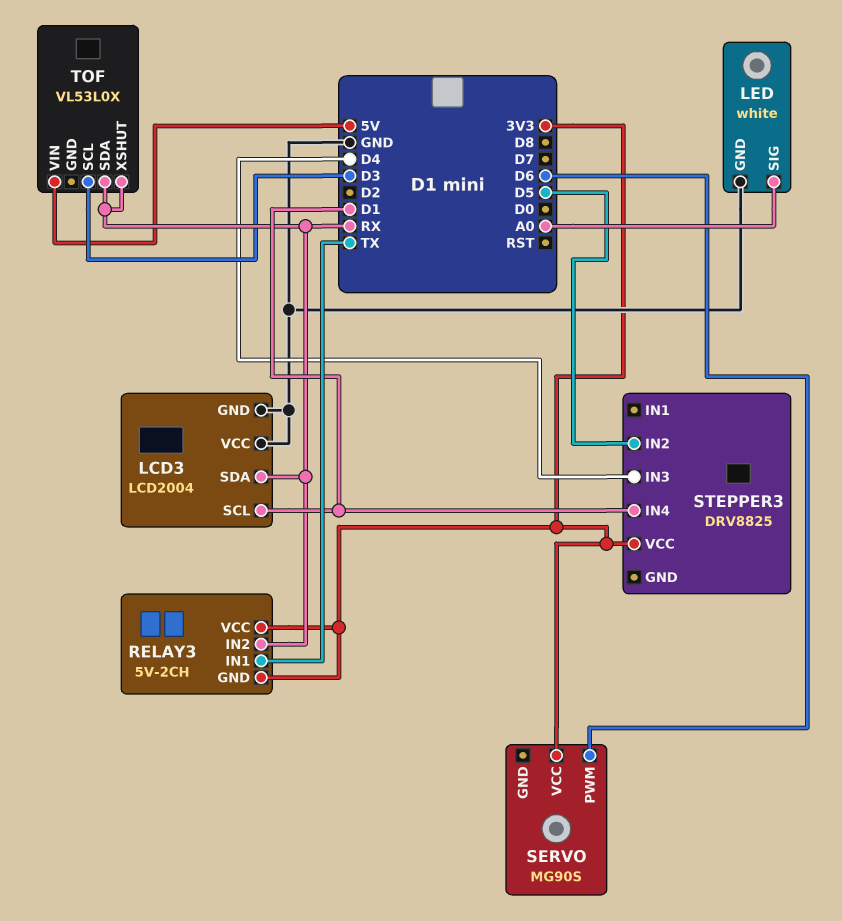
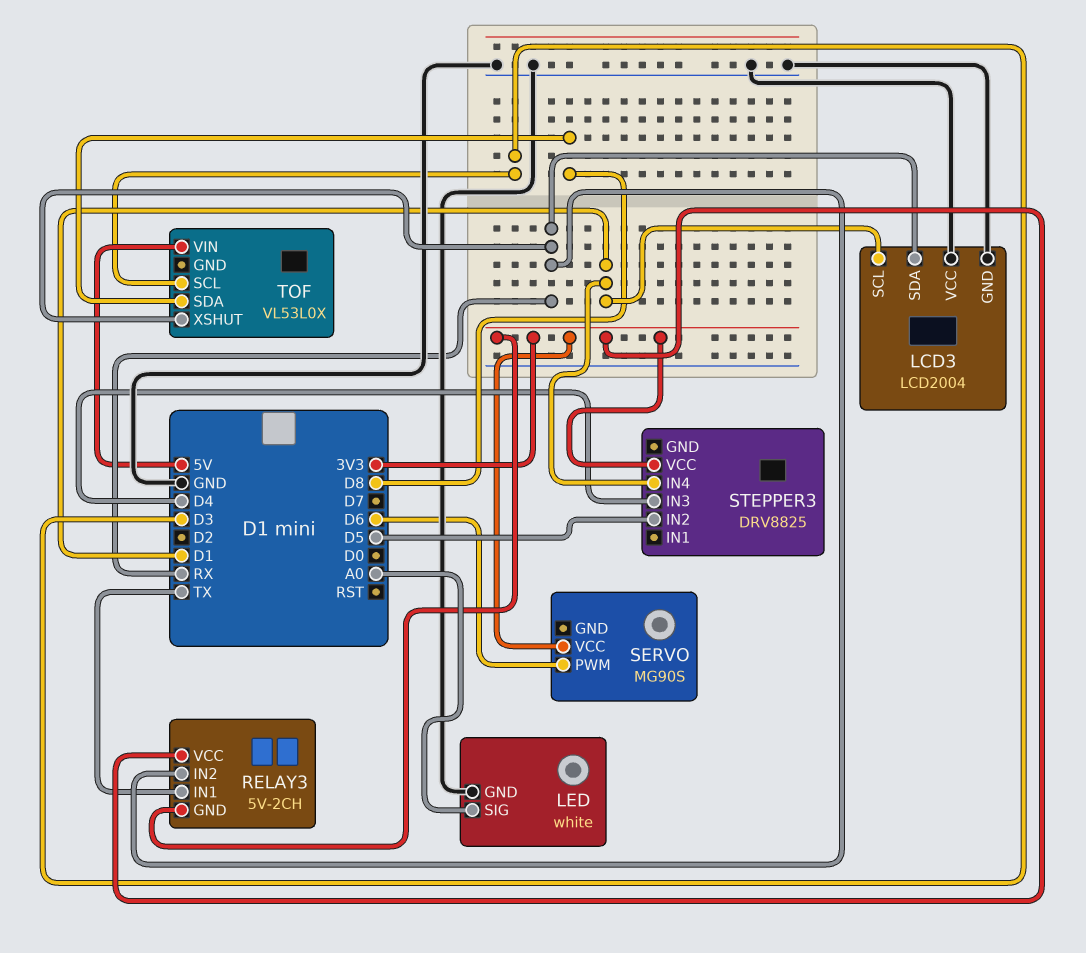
TOF pin SDA: RX -> D8

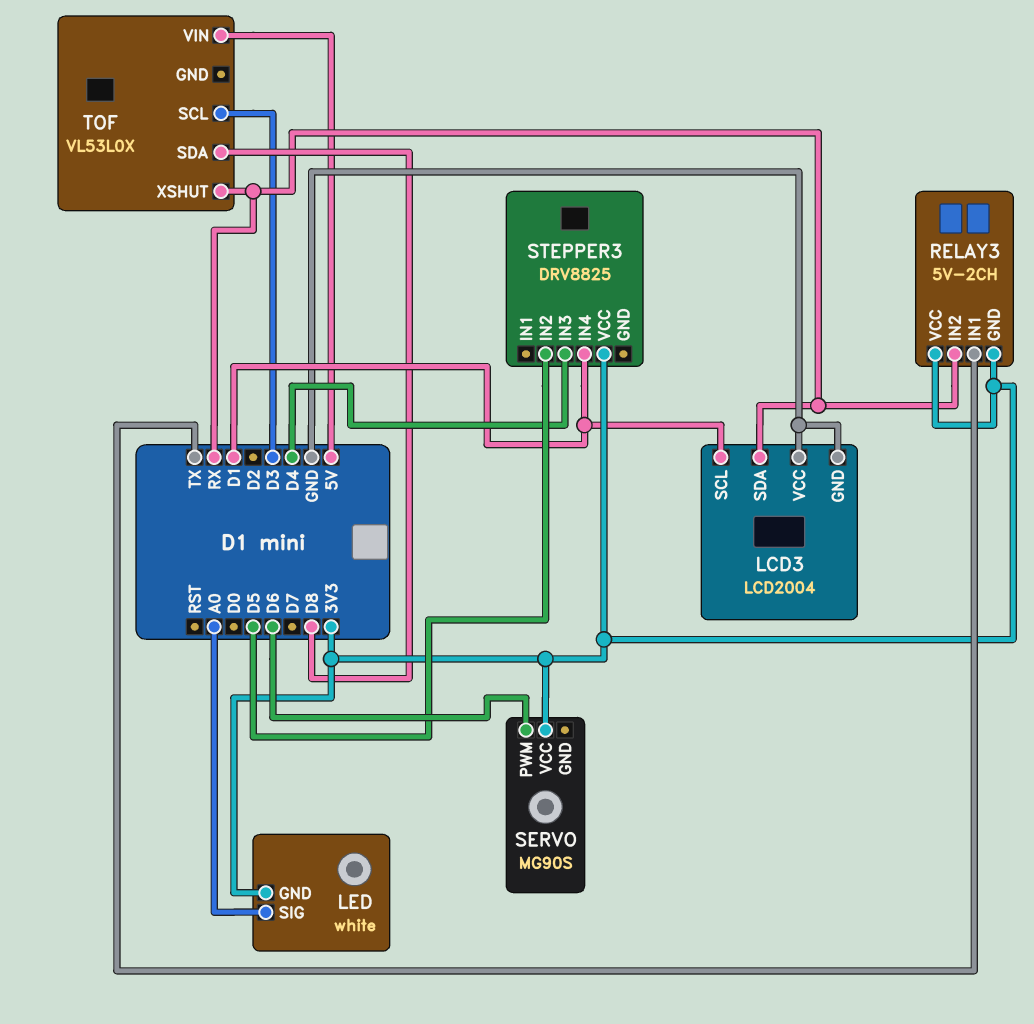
LED pin GND: GND -> 3V3

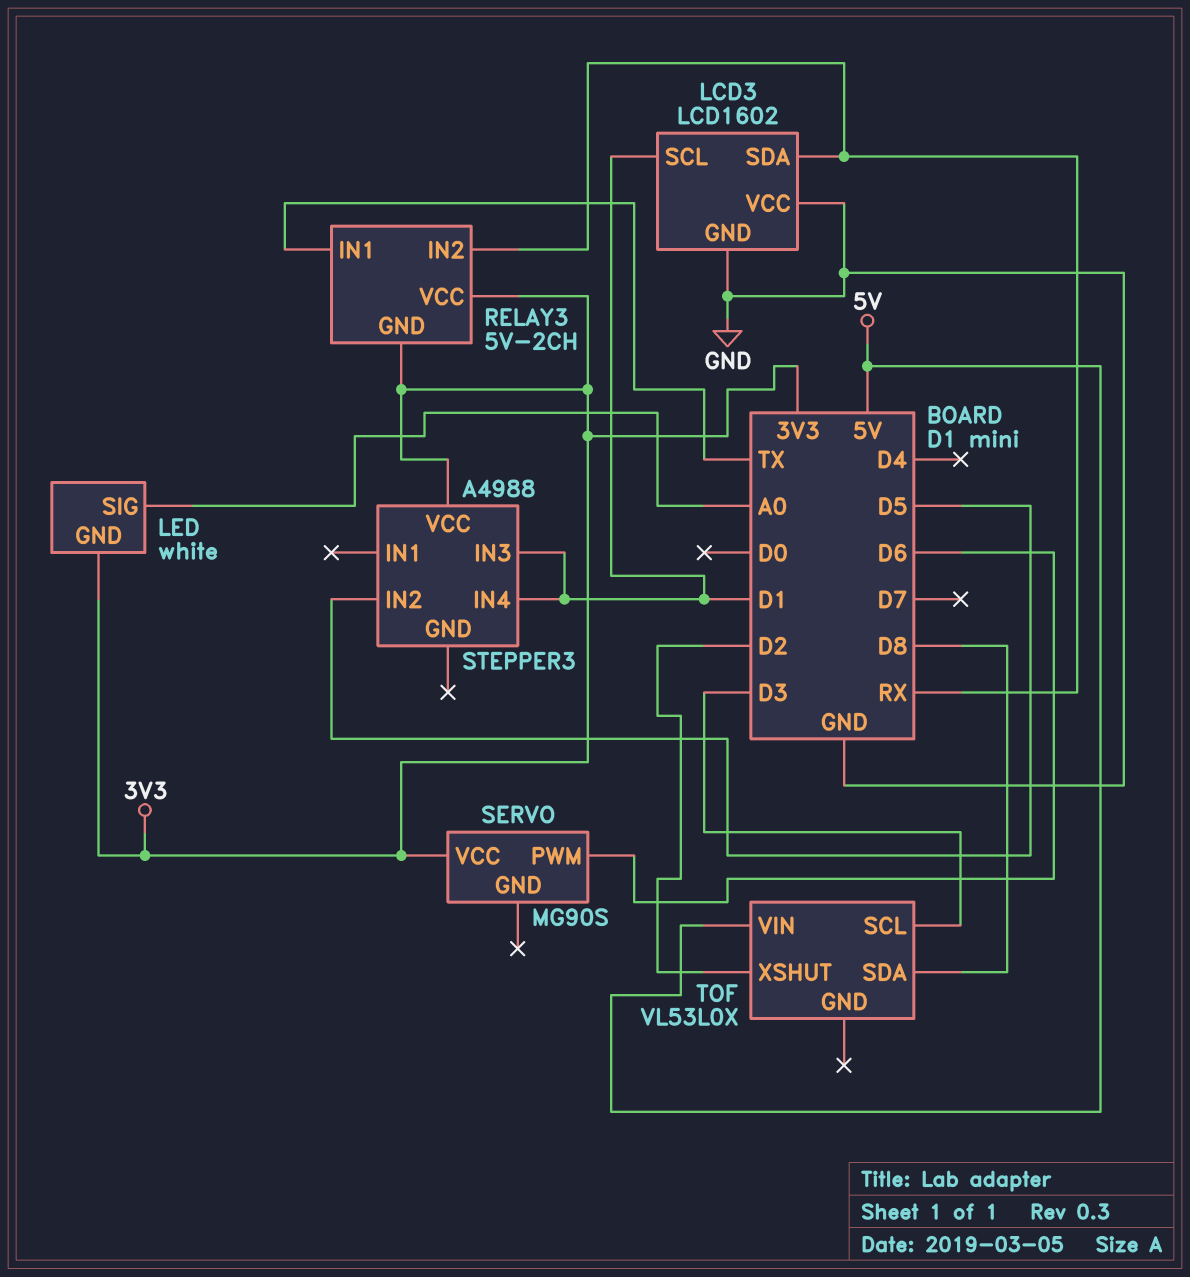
LCD3: LCD2004 -> LCD1602
STEPPER3: DRV8825 -> A4988
STEPPER3 pin IN3: D4 -> D1
TOF pin XSHUT: RX -> D2

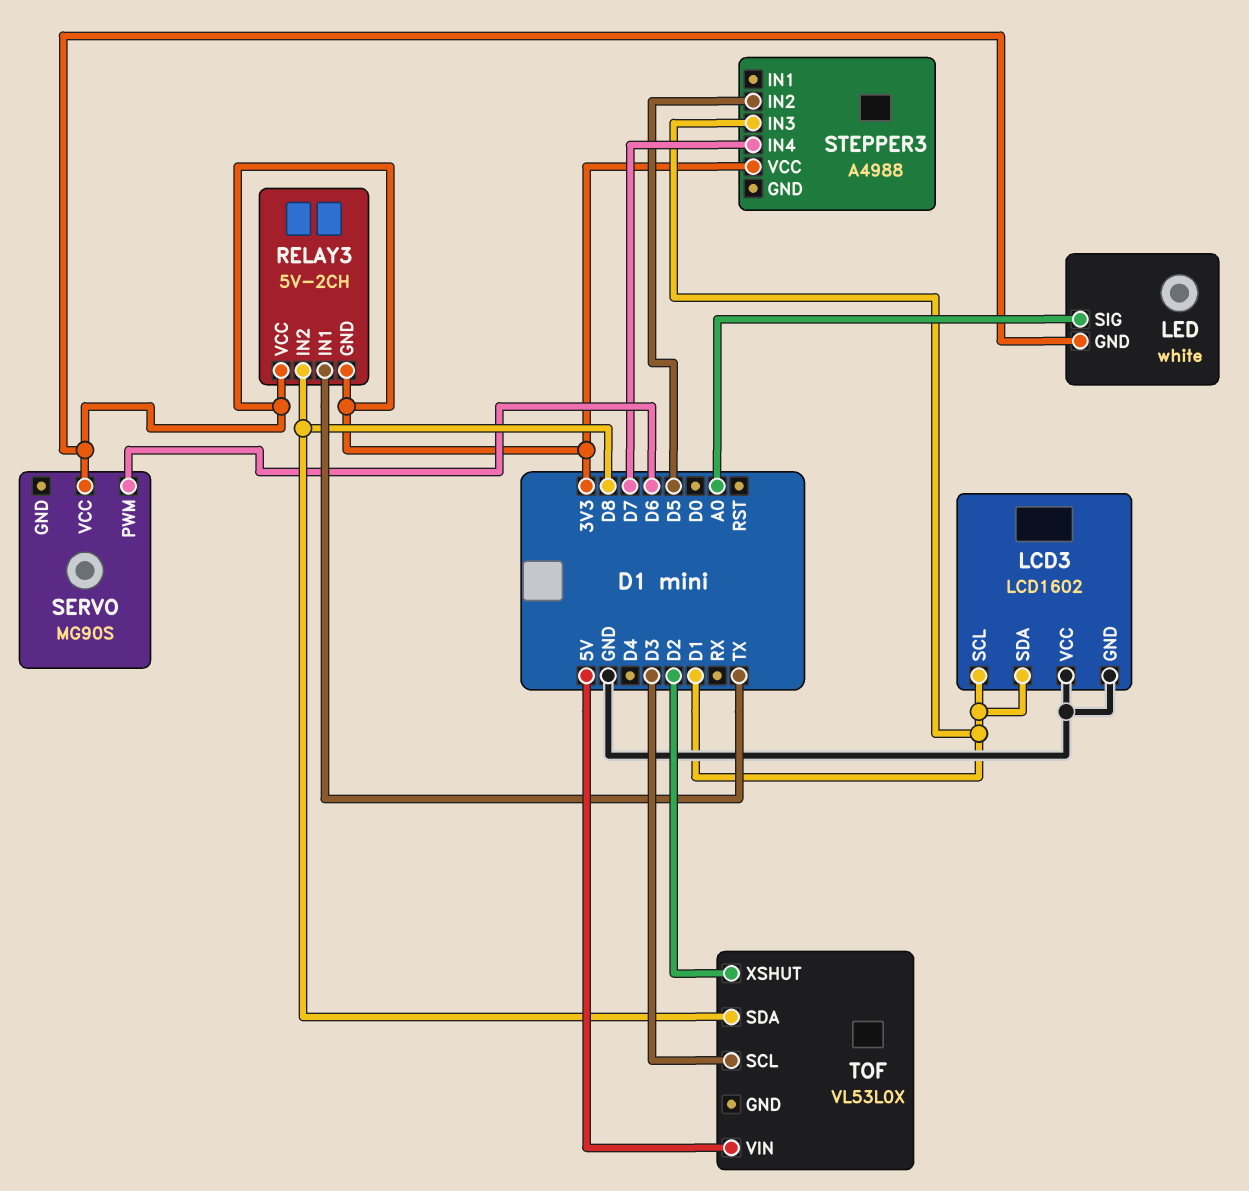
LCD3 pin SDA: RX -> D1
RELAY3 pin IN2: RX -> D8
STEPPER3 pin IN4: D1 -> D7

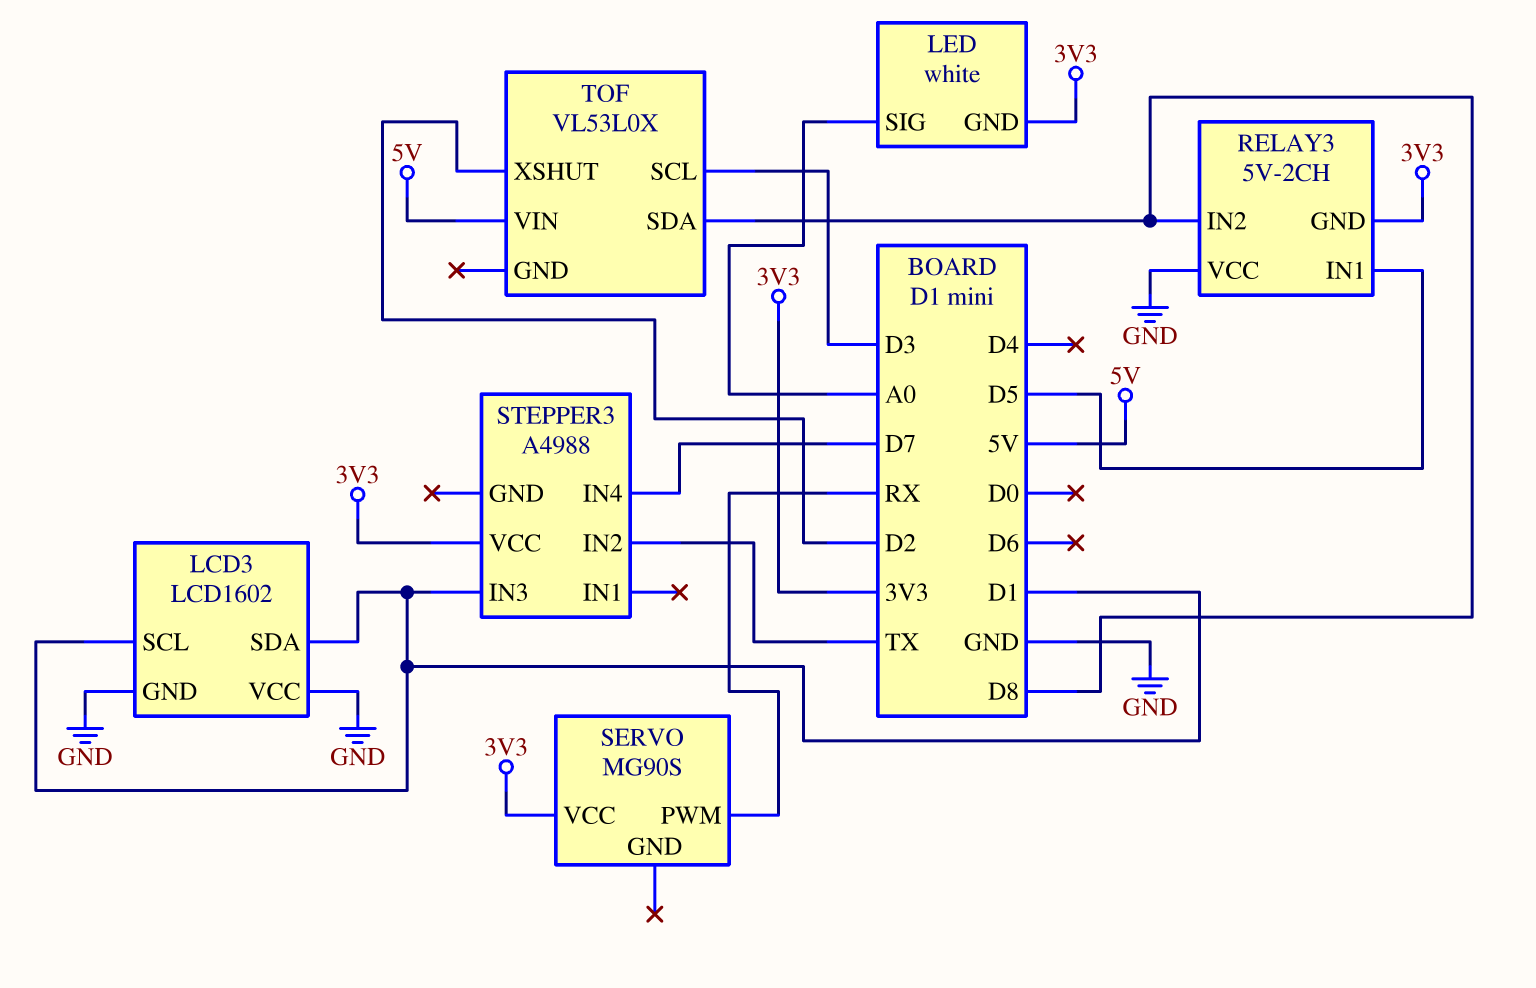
RELAY3 pin IN1: TX -> D5
RELAY3 pin VCC: 3V3 -> GND
SERVO pin PWM: D6 -> RX
STEPPER3 pin IN2: D5 -> TX

